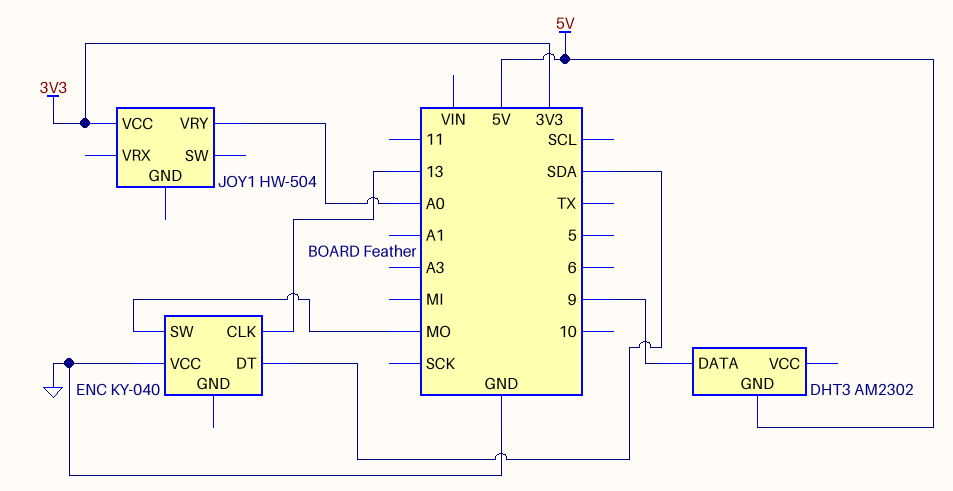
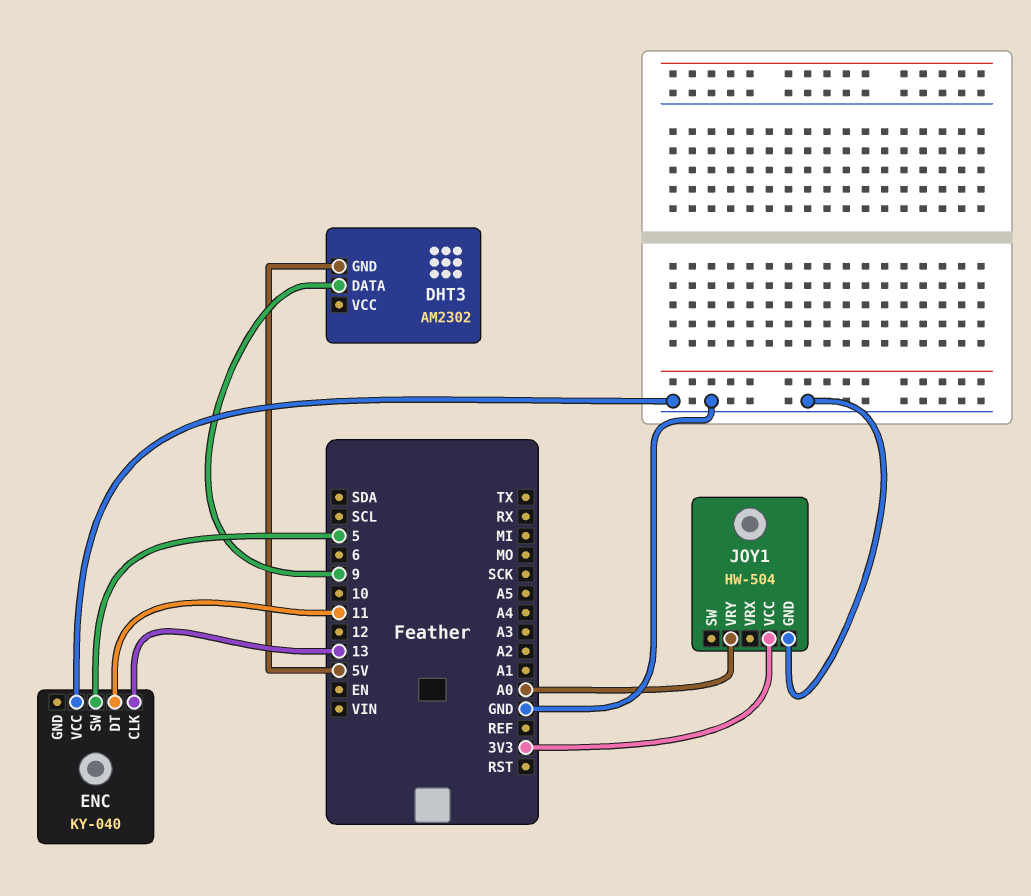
ENC pin DT: SDA -> 11
ENC pin SW: MO -> 5
JOY1 pin GND: none -> GND

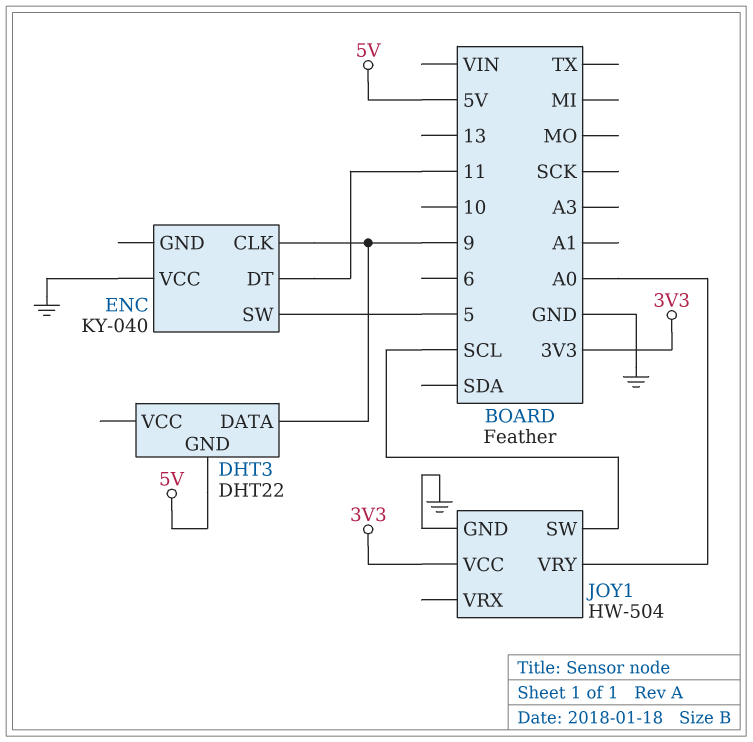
DHT3: AM2302 -> DHT22
ENC pin CLK: 13 -> 9
JOY1 pin SW: none -> SCL

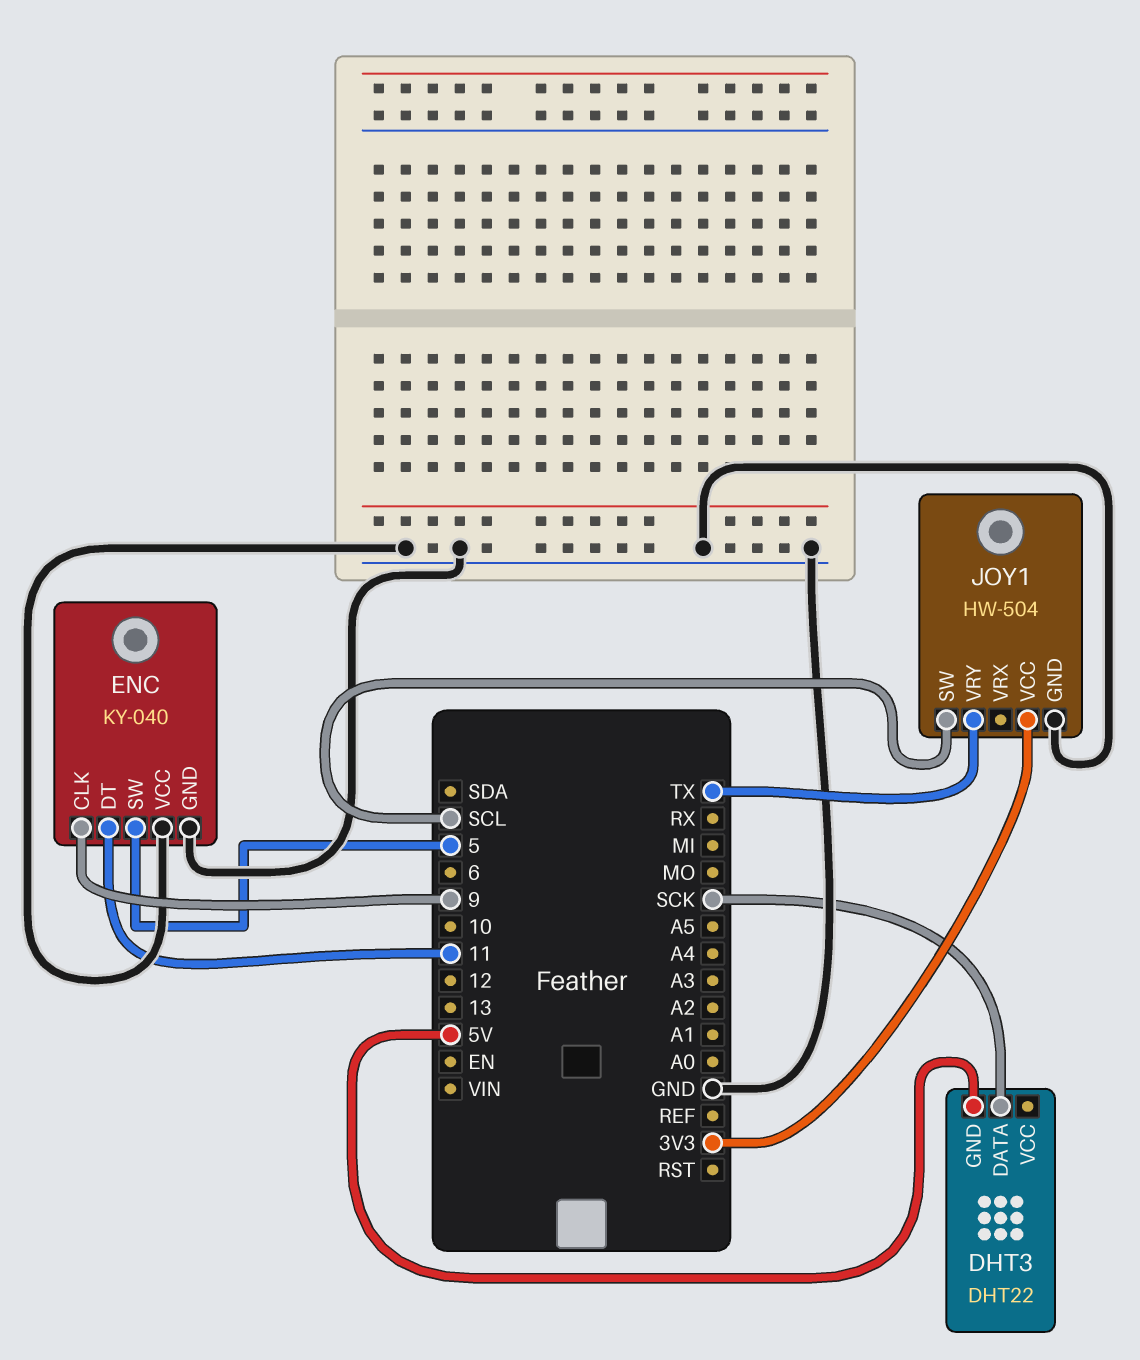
DHT3 pin DATA: 9 -> SCK
ENC pin GND: none -> GND
JOY1 pin VRY: A0 -> TX

